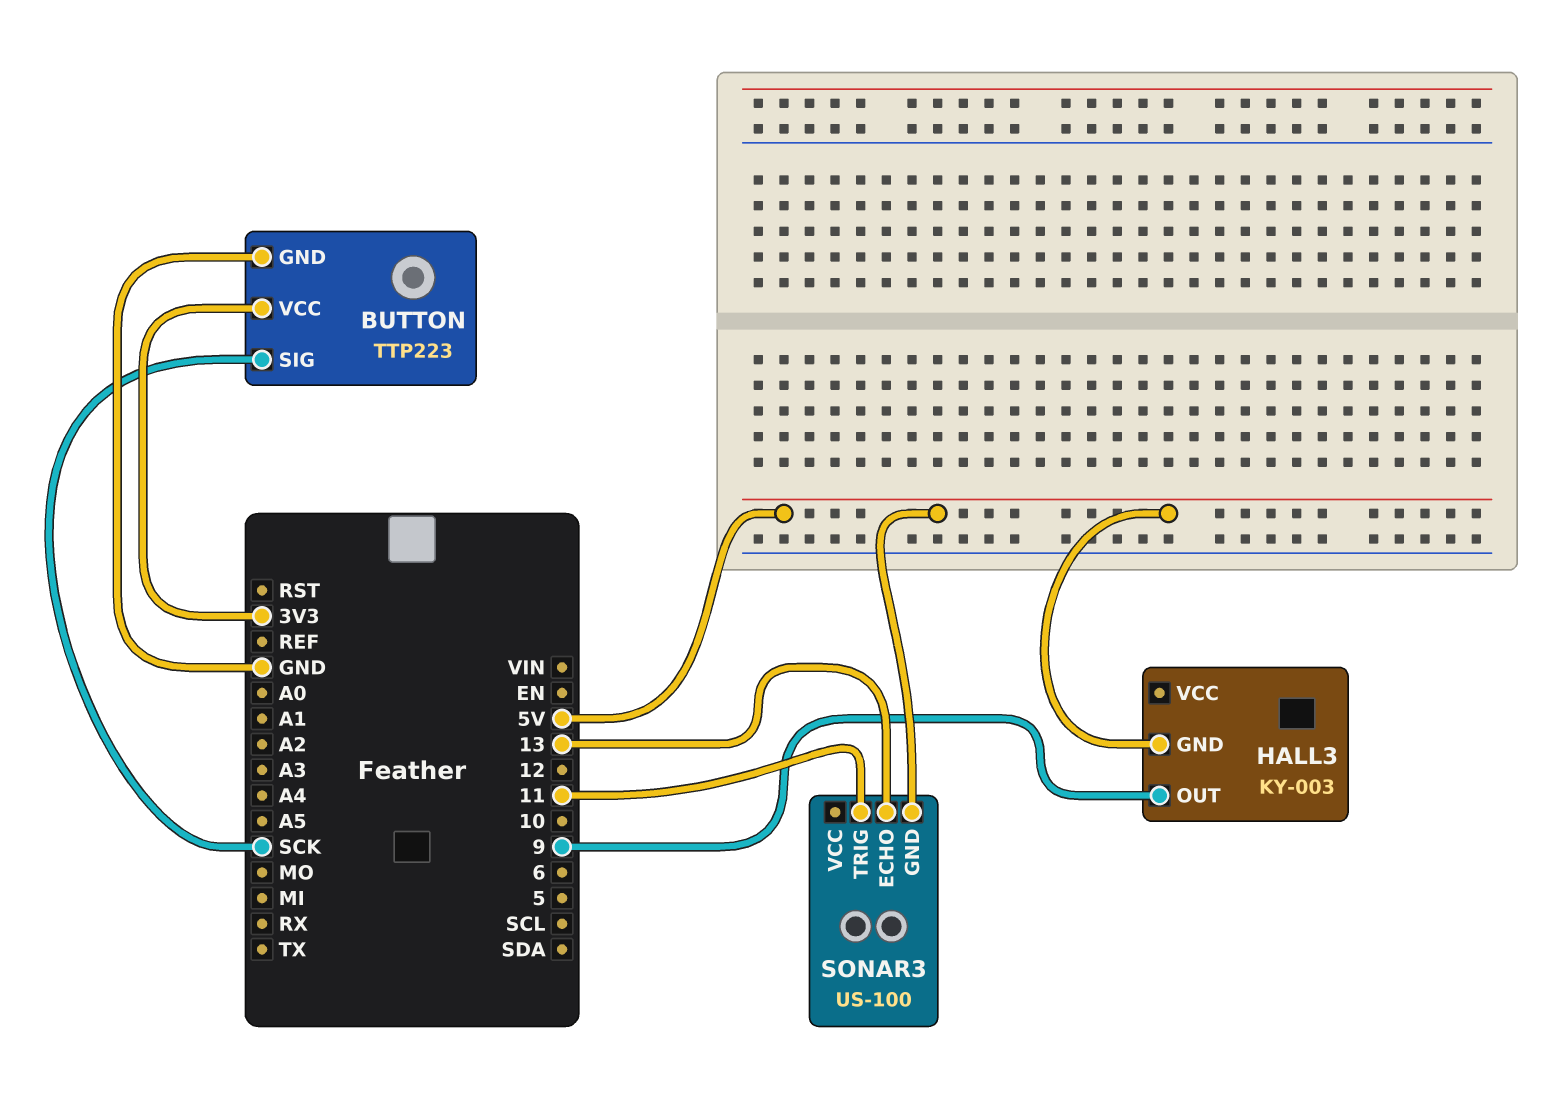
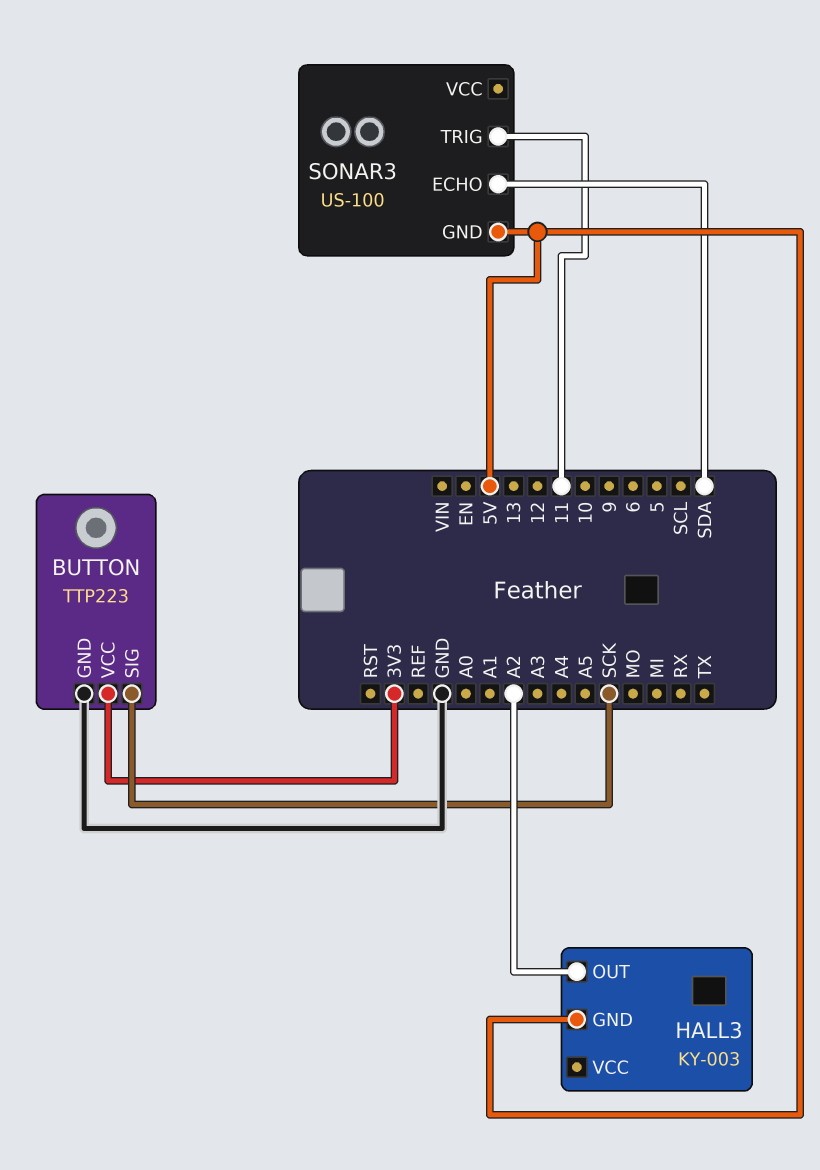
HALL3 pin OUT: 9 -> A2
SONAR3 pin ECHO: 13 -> SDA

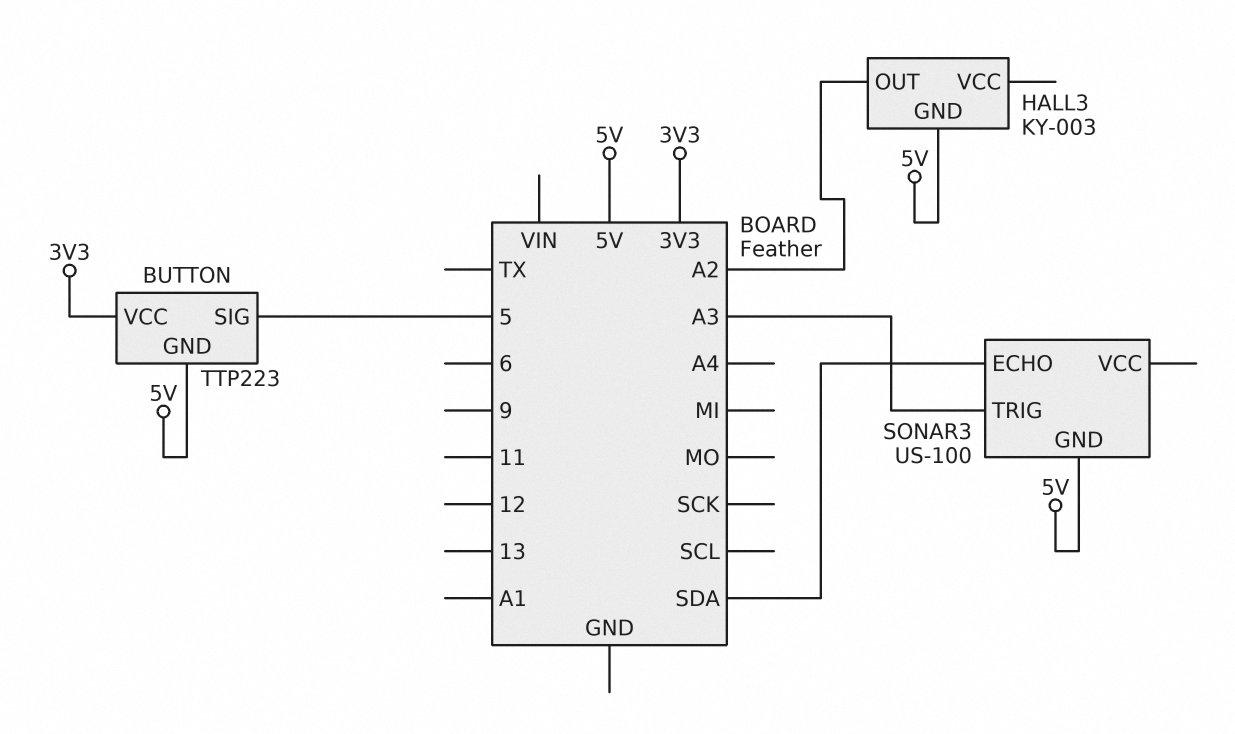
BUTTON pin GND: GND -> 5V
BUTTON pin SIG: SCK -> 5
SONAR3 pin TRIG: 11 -> A3

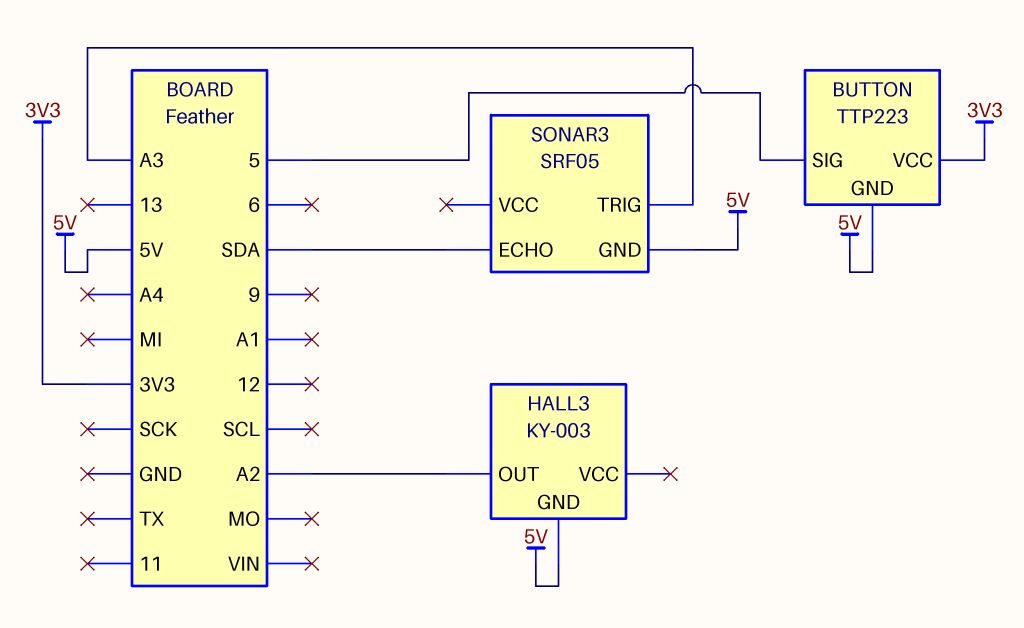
SONAR3: US-100 -> SRF05

